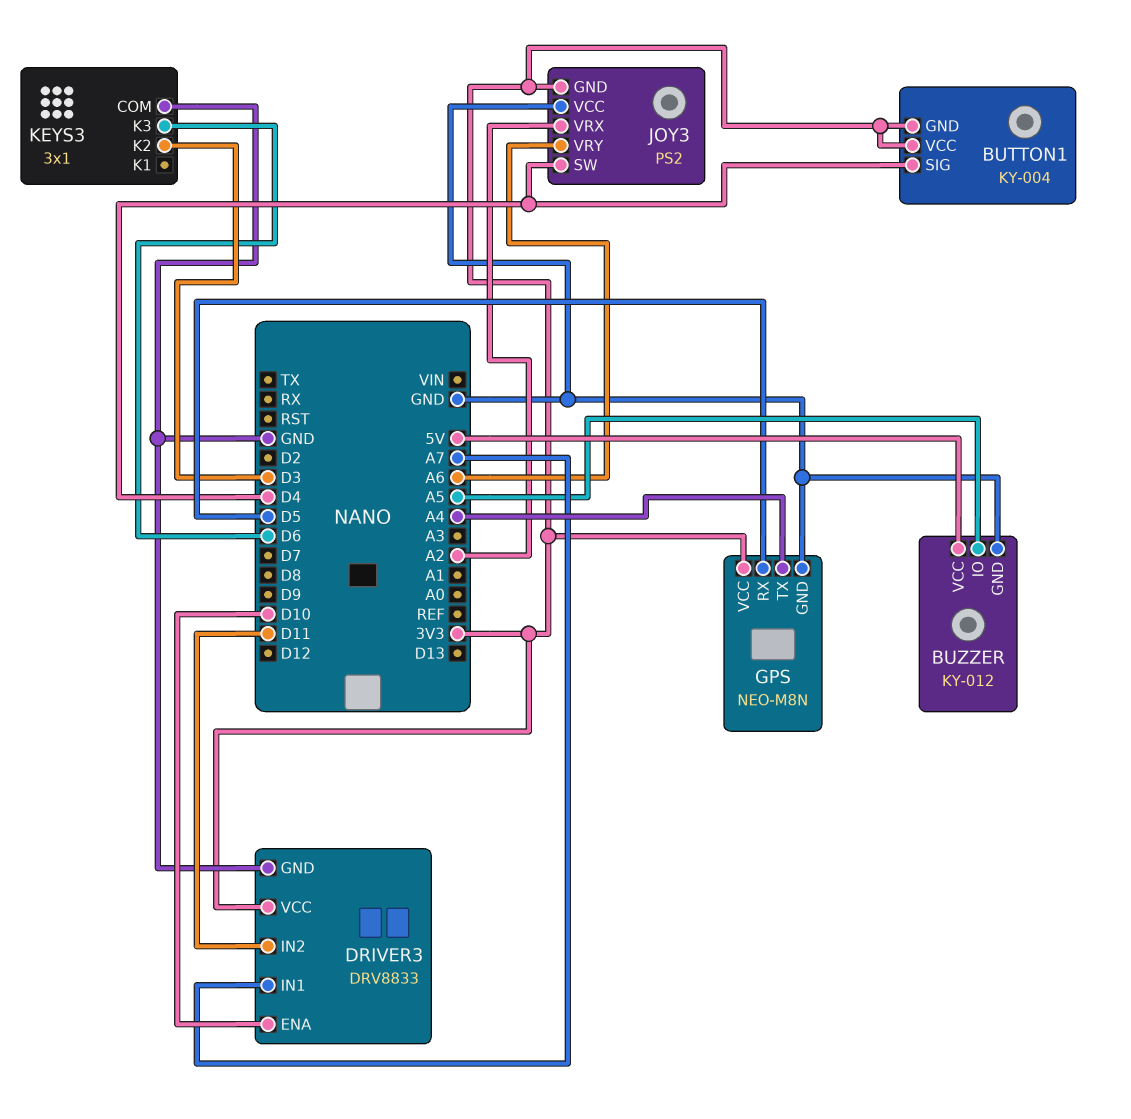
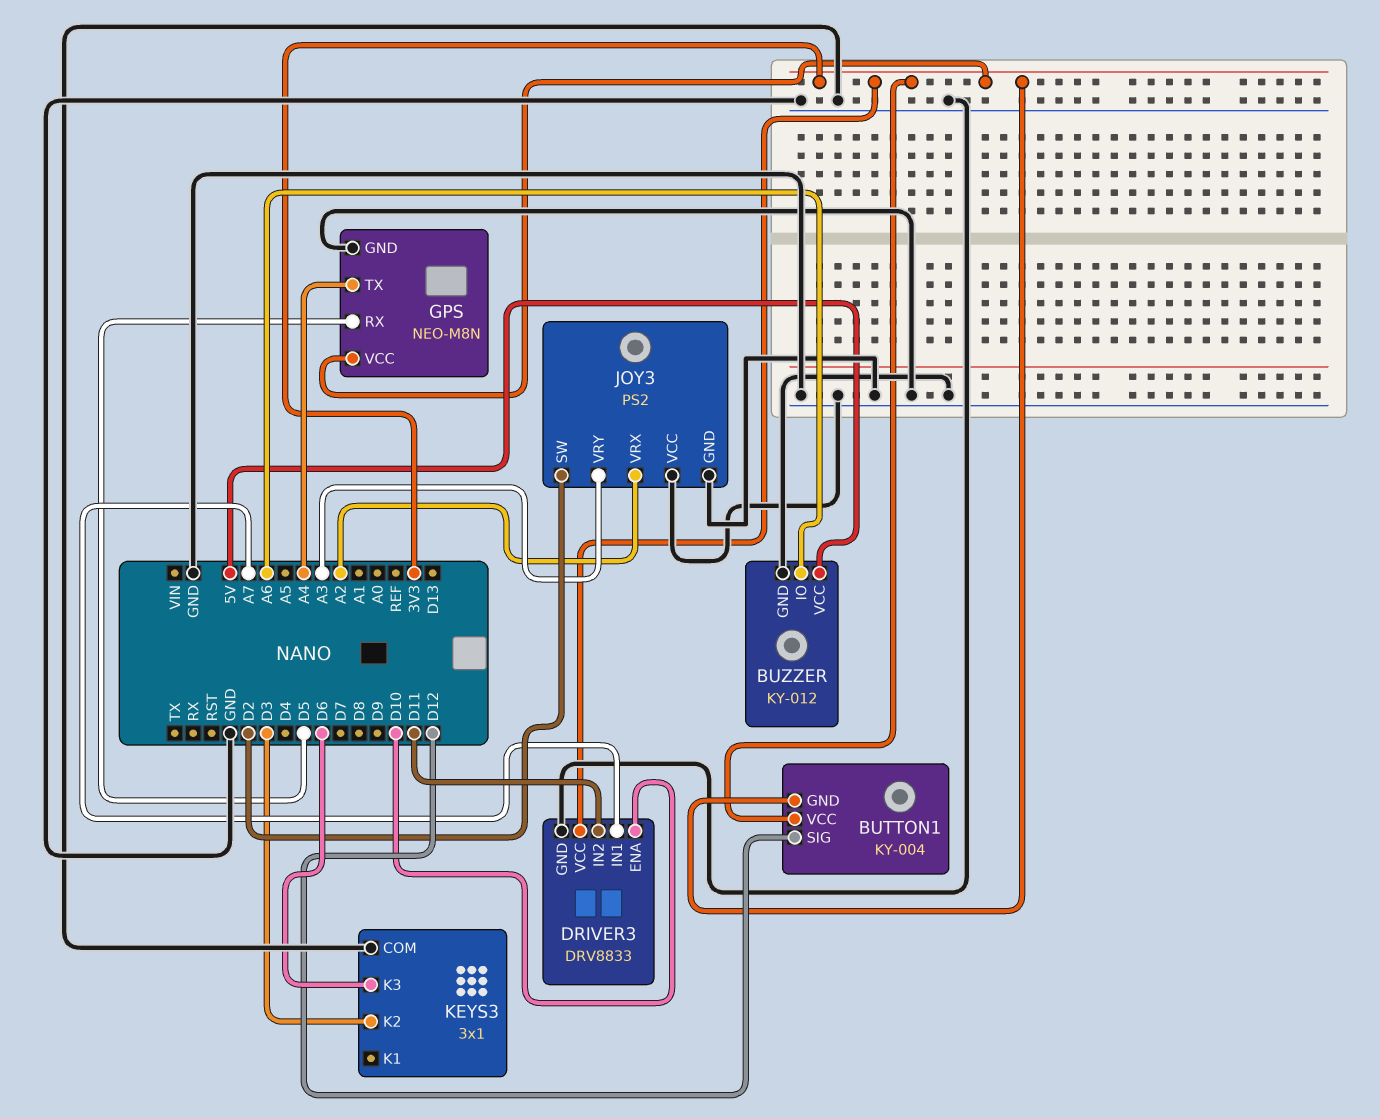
BUTTON1 pin SIG: D4 -> D12
BUZZER pin IO: A5 -> A6
JOY3 pin GND: 3V3 -> GND
JOY3 pin SW: D4 -> D2
JOY3 pin VRY: A6 -> A3

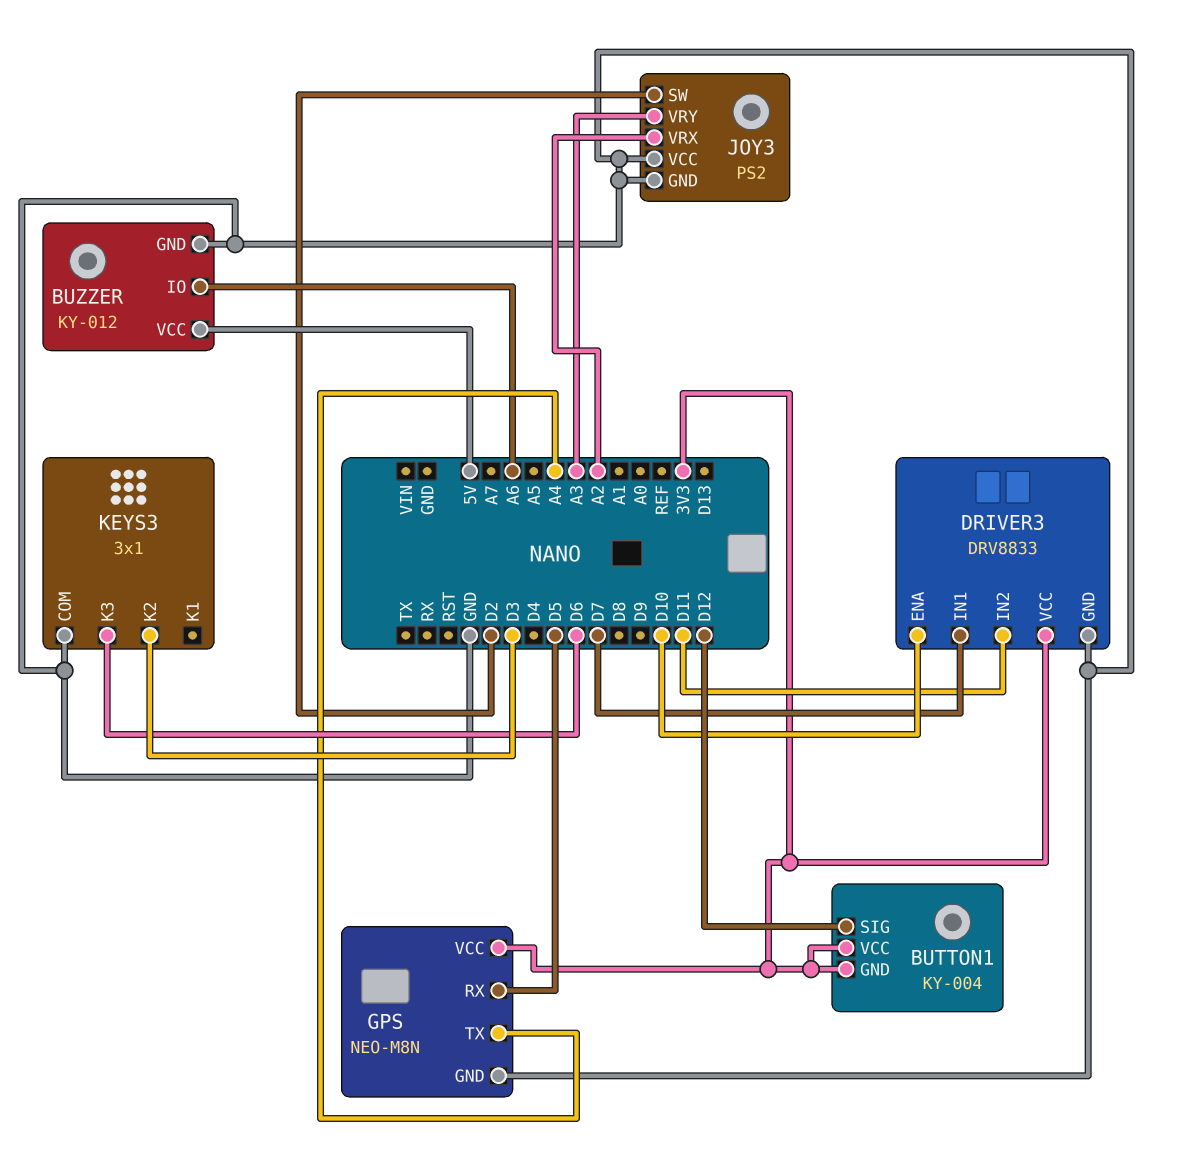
DRIVER3 pin IN1: A7 -> D7

